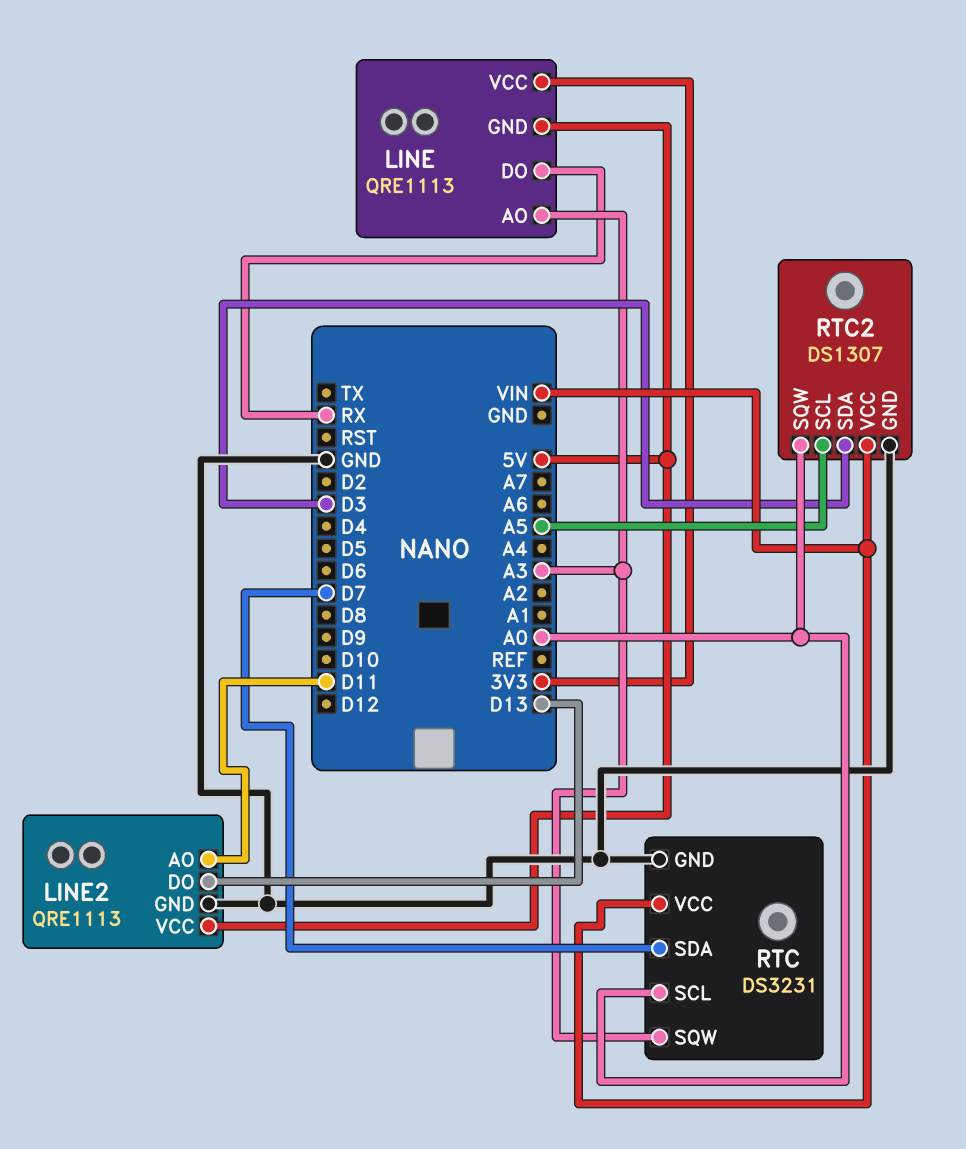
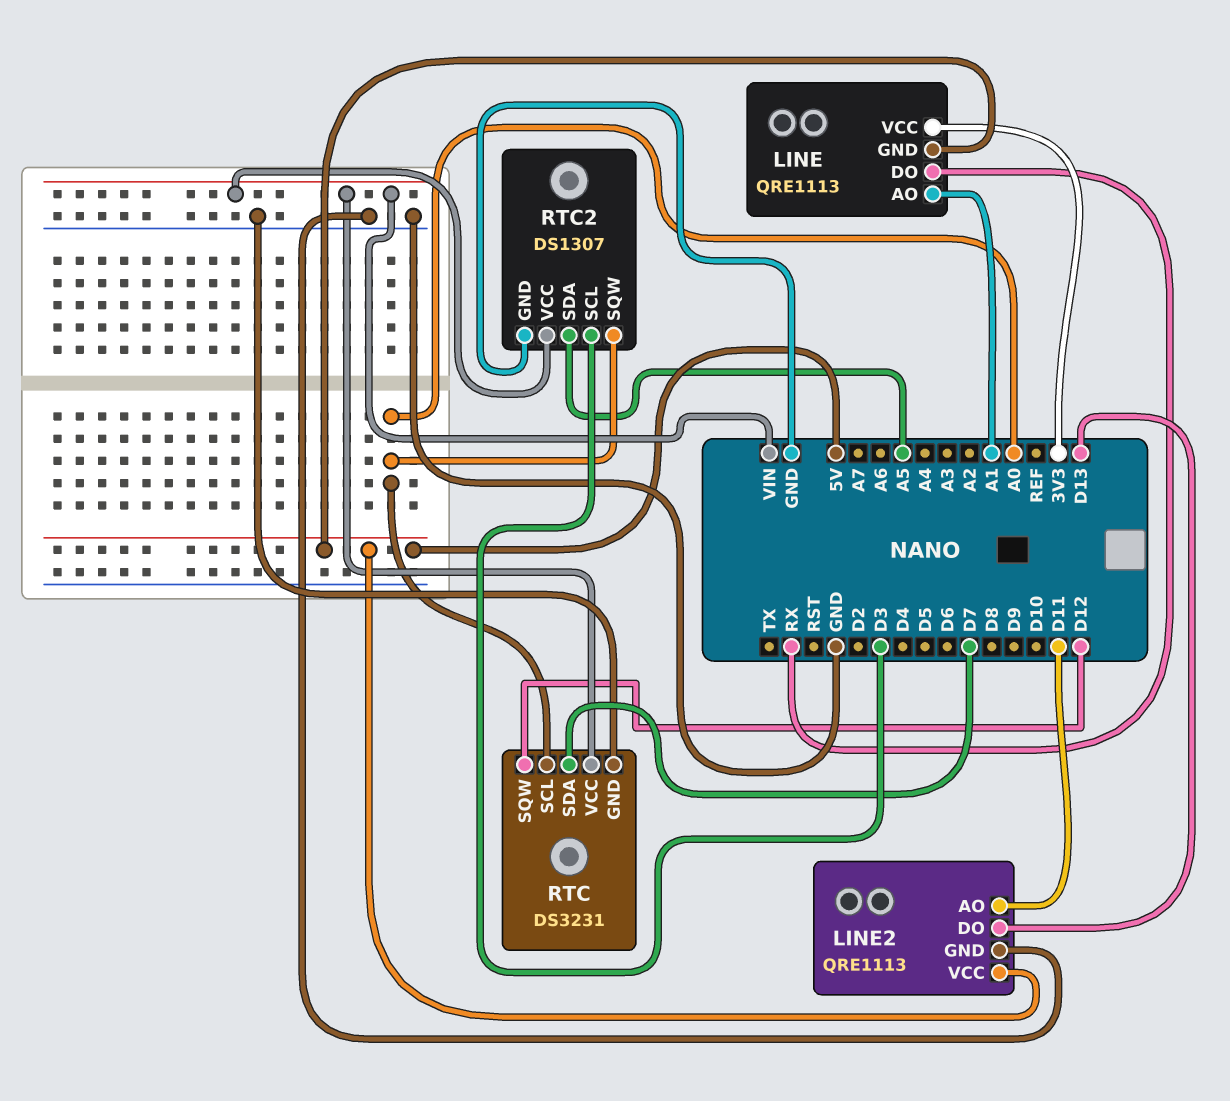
LINE pin AO: A3 -> A1
RTC pin SQW: A3 -> D12
RTC2 pin SCL: A5 -> D3
RTC2 pin SDA: D3 -> A5

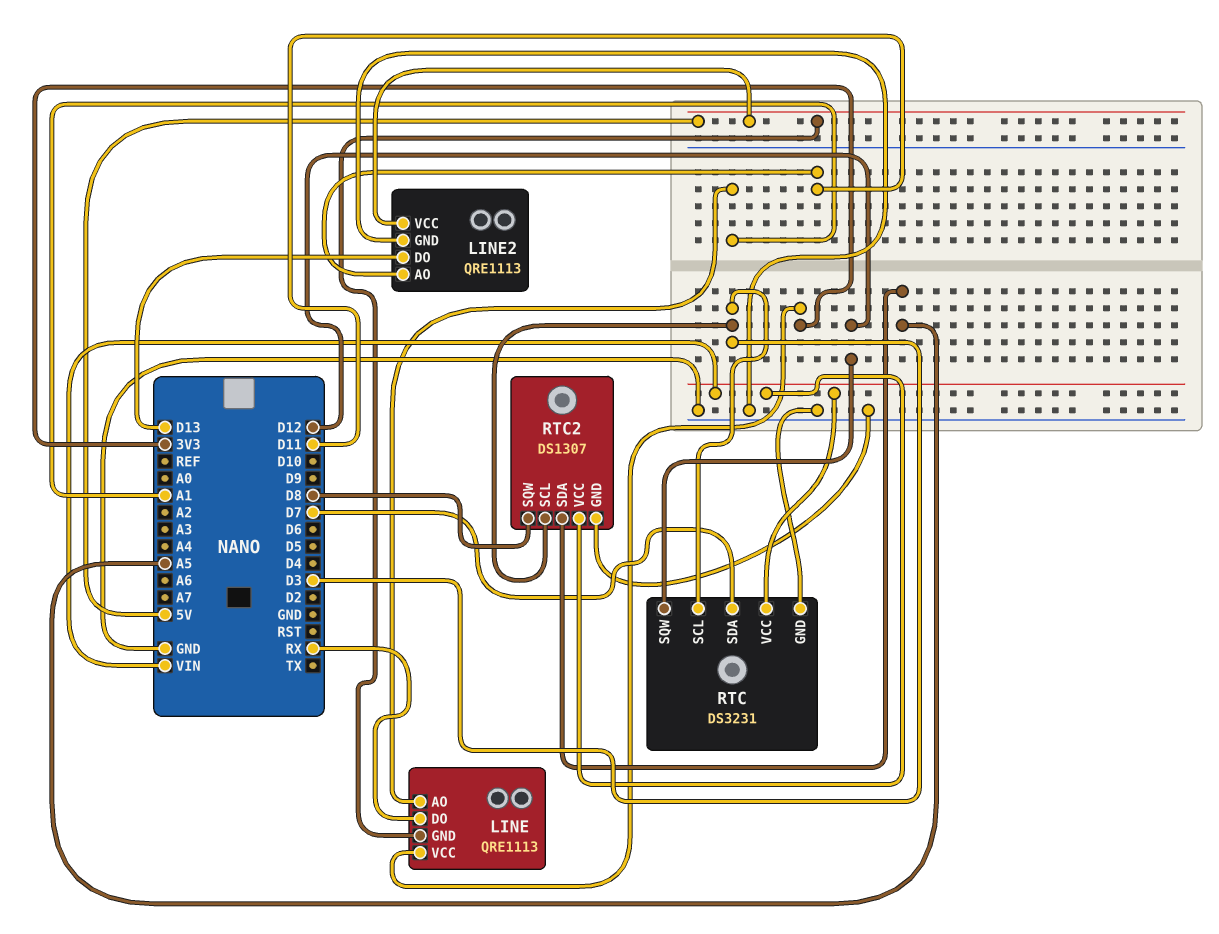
RTC pin SCL: A0 -> D3
RTC2 pin SQW: A0 -> D8

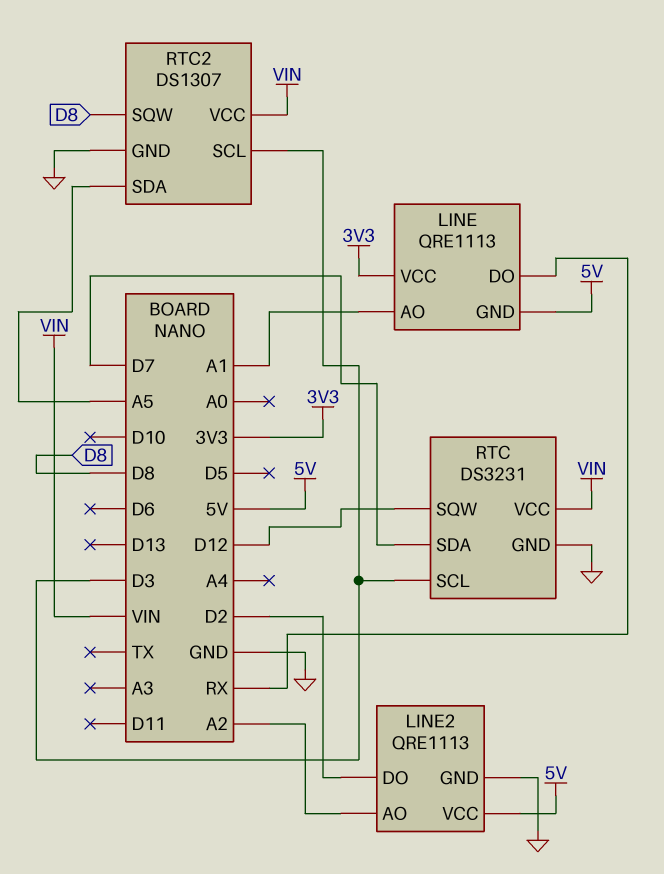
LINE2 pin AO: D11 -> A2
LINE2 pin DO: D13 -> D2

